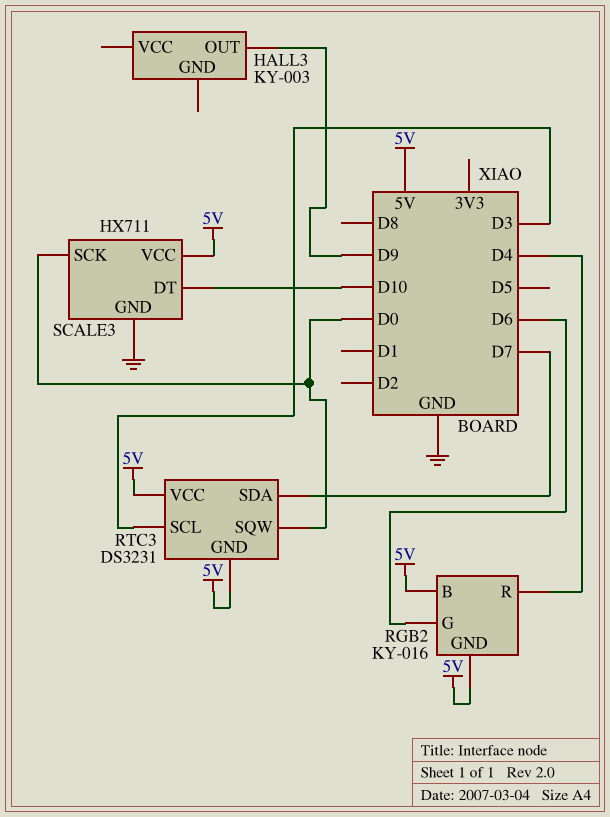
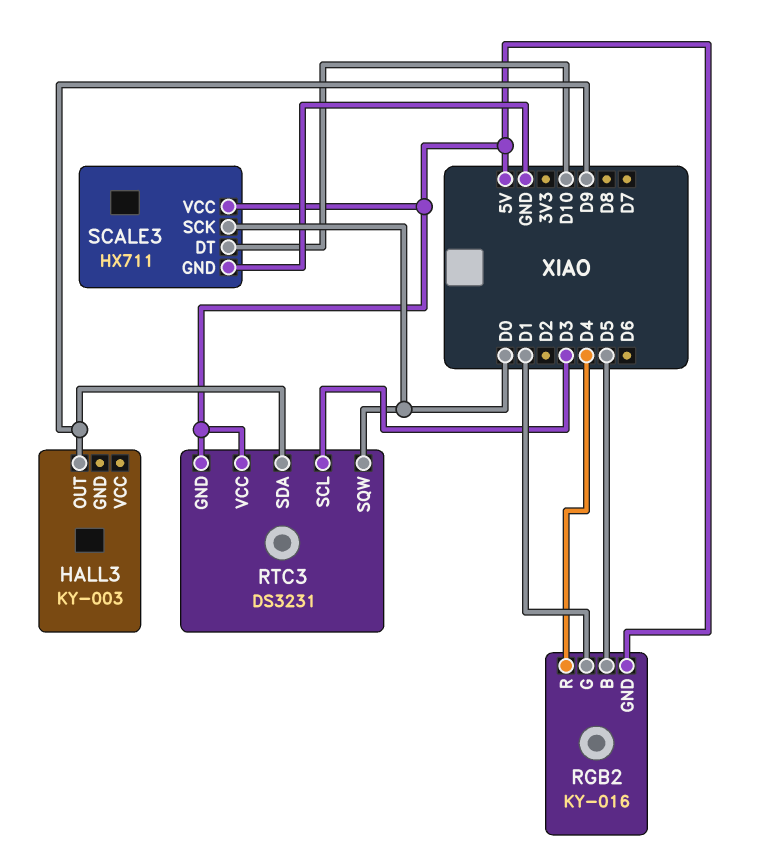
RGB2 pin B: 5V -> D5
RGB2 pin G: D6 -> D1
RTC3 pin SDA: D7 -> D9

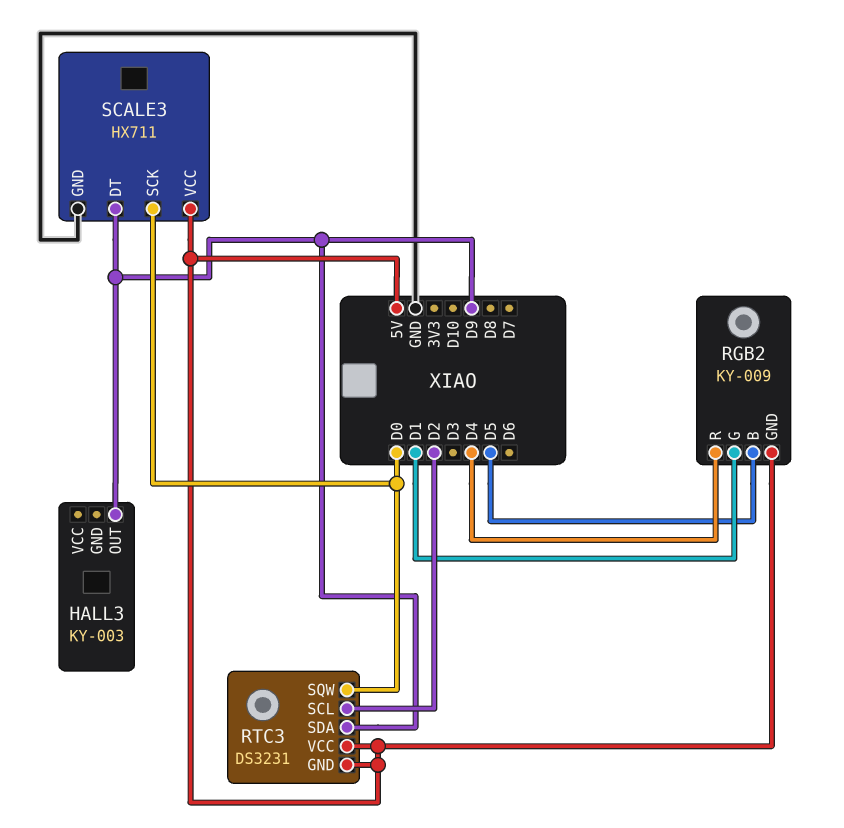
RGB2: KY-016 -> KY-009
RTC3 pin SCL: D3 -> D2
SCALE3 pin DT: D10 -> D9

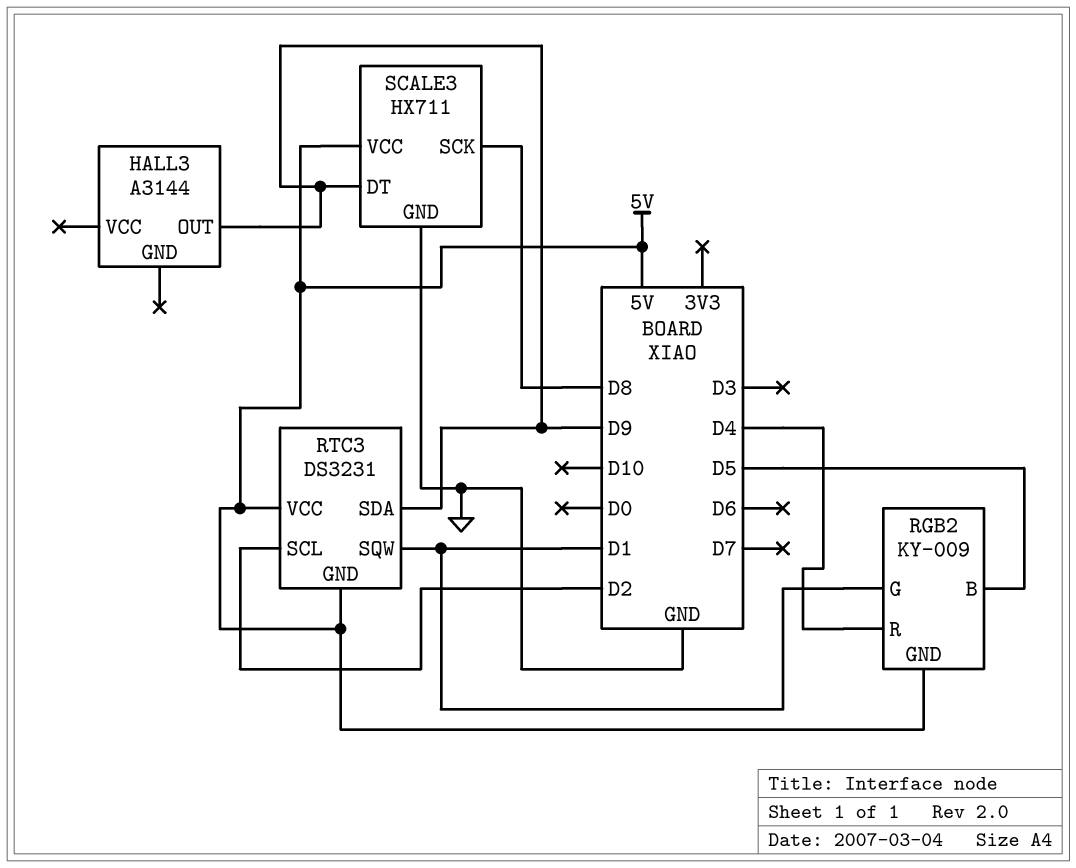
HALL3: KY-003 -> A3144
RTC3 pin SQW: D0 -> D1
SCALE3 pin SCK: D0 -> D8

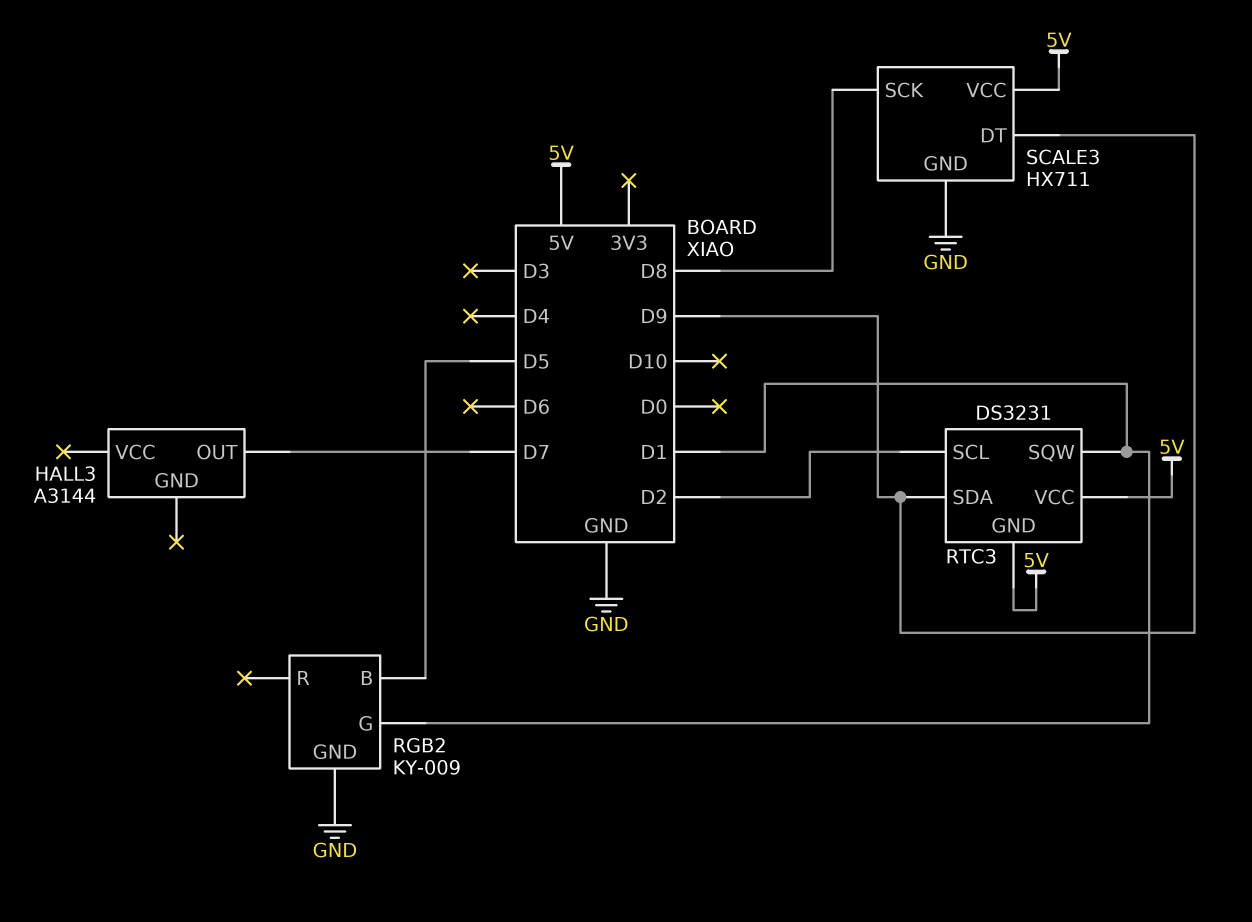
HALL3 pin OUT: D9 -> D7
RGB2 pin GND: 5V -> GND
RGB2 pin R: D4 -> none

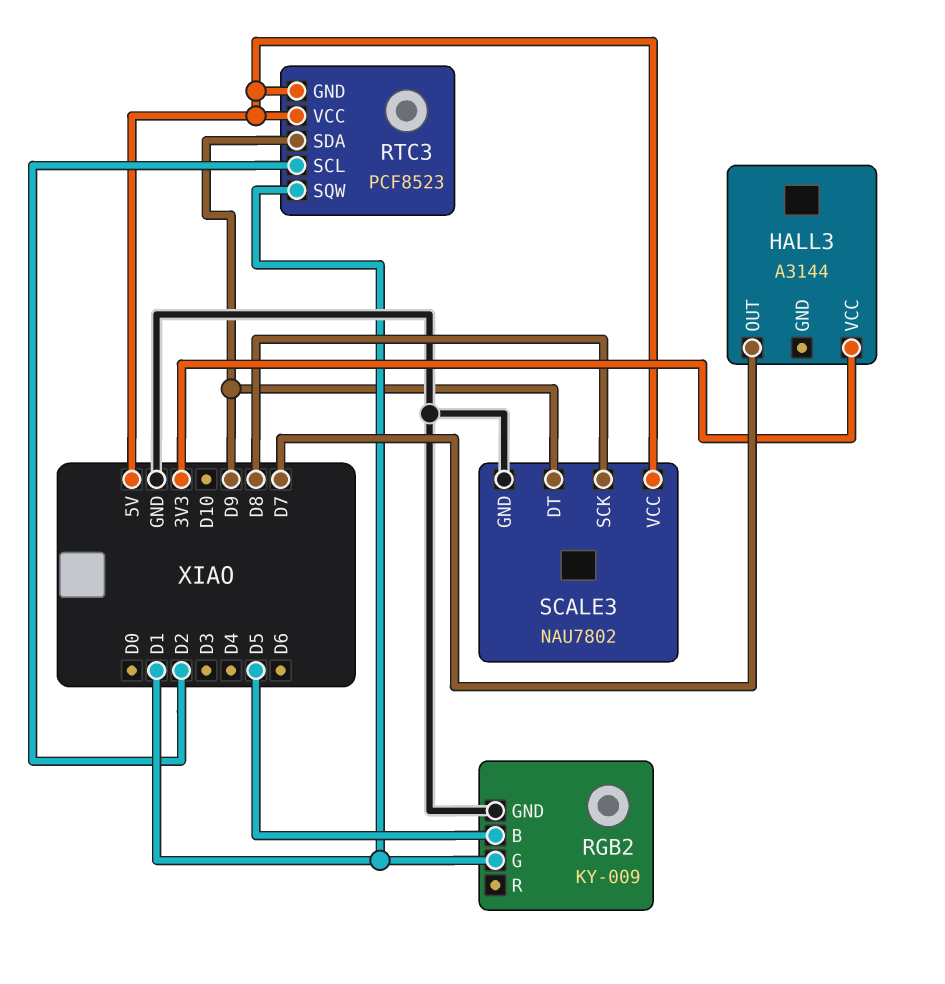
HALL3 pin VCC: none -> 3V3
RTC3: DS3231 -> PCF8523
SCALE3: HX711 -> NAU7802

